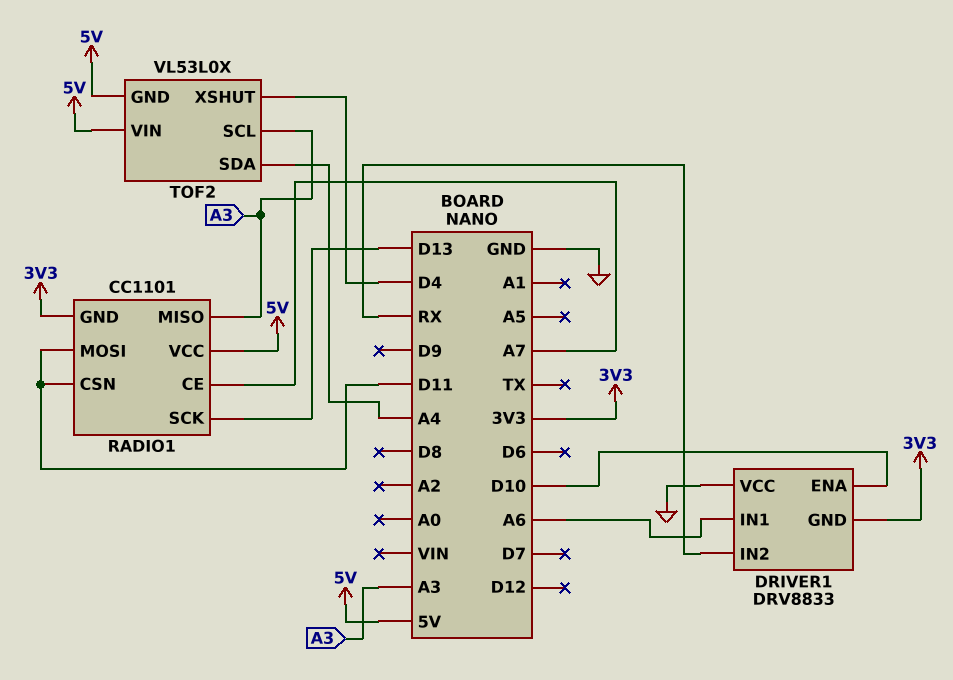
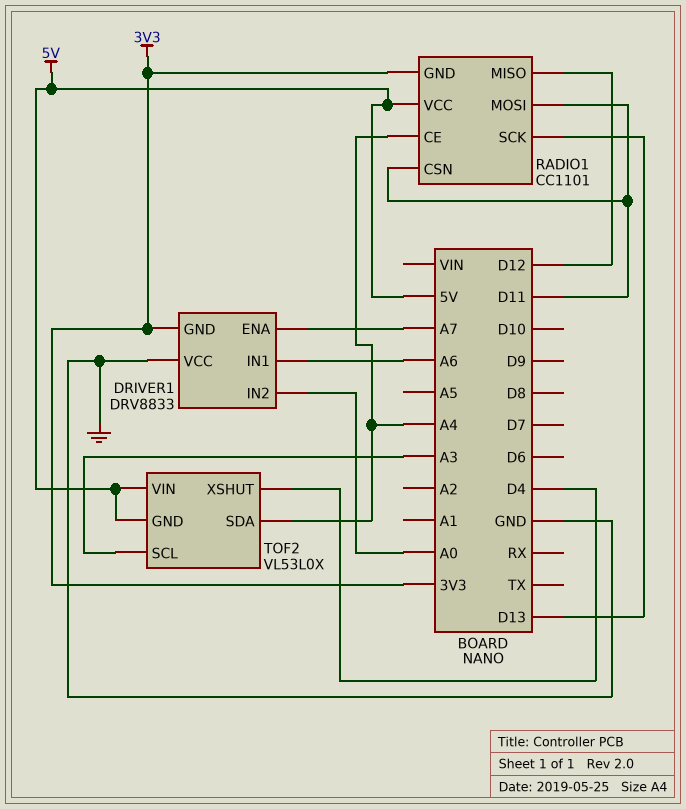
DRIVER1 pin ENA: D10 -> A7
DRIVER1 pin IN2: RX -> A0
RADIO1 pin CE: A7 -> A4
RADIO1 pin MISO: A3 -> D12

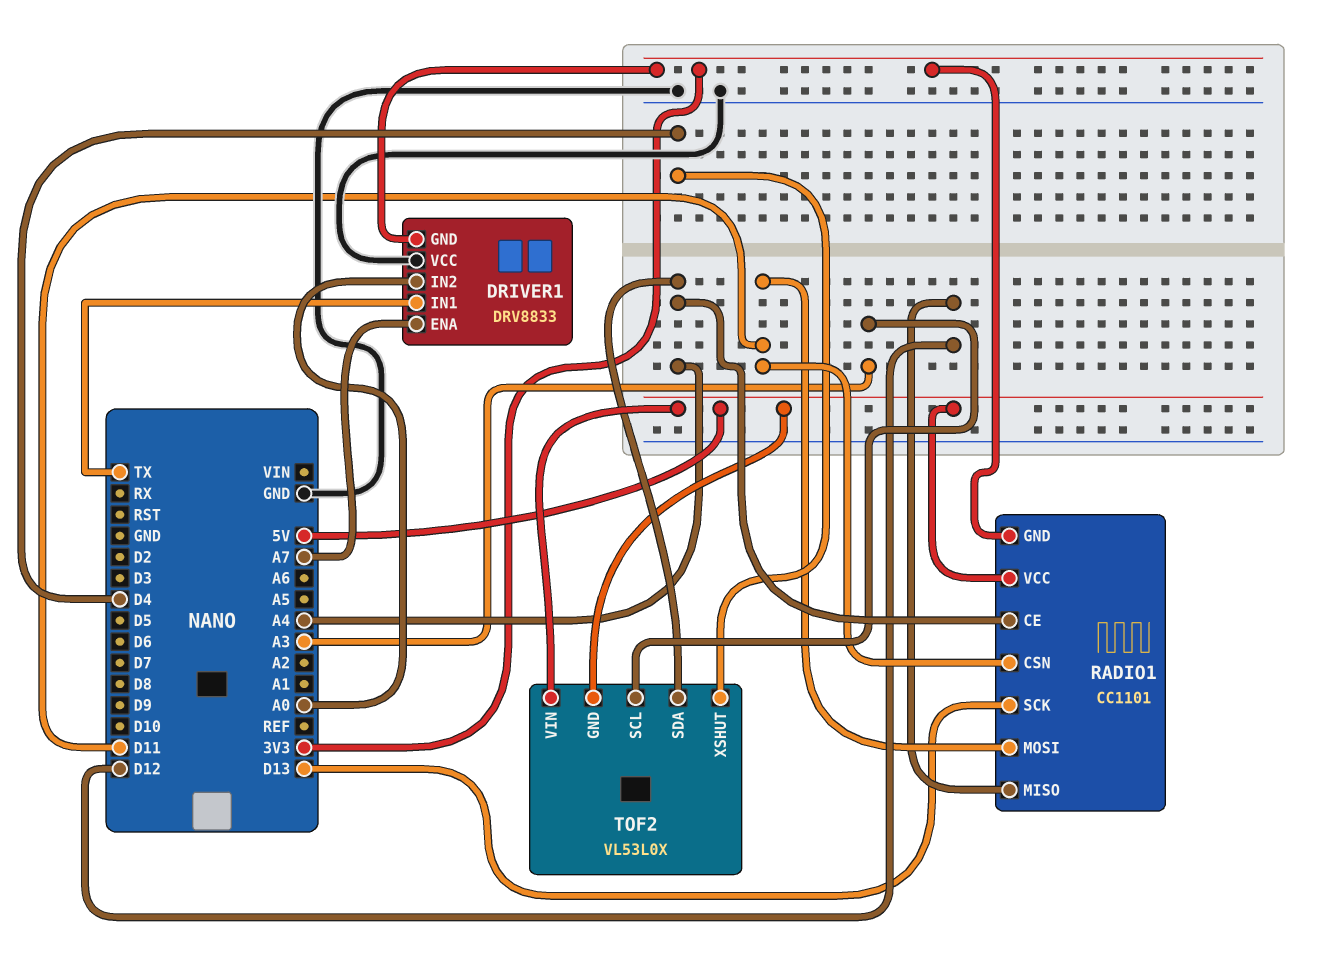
DRIVER1 pin IN1: A6 -> TX

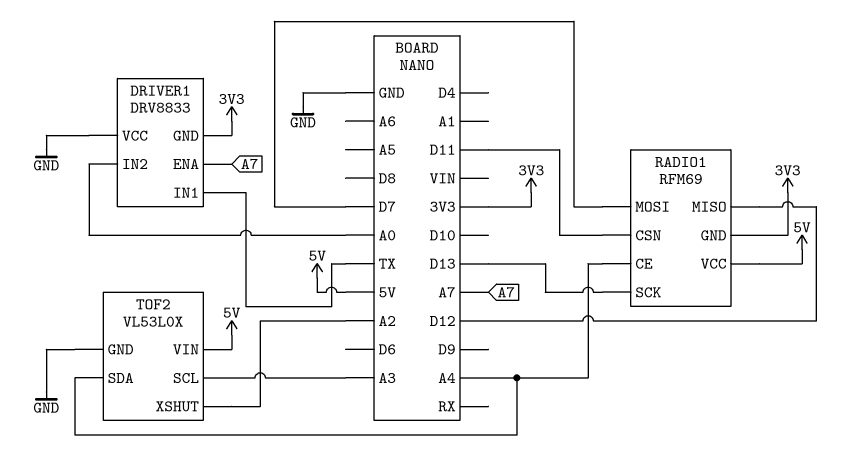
RADIO1: CC1101 -> RFM69
RADIO1 pin MOSI: D11 -> D7
TOF2 pin GND: 5V -> GND
TOF2 pin XSHUT: D4 -> A2

